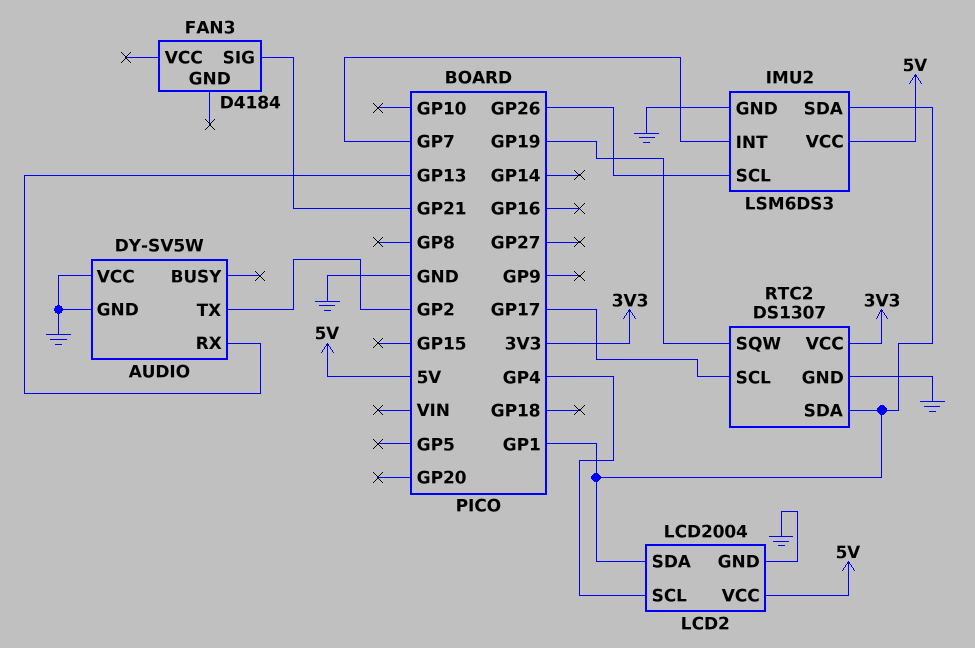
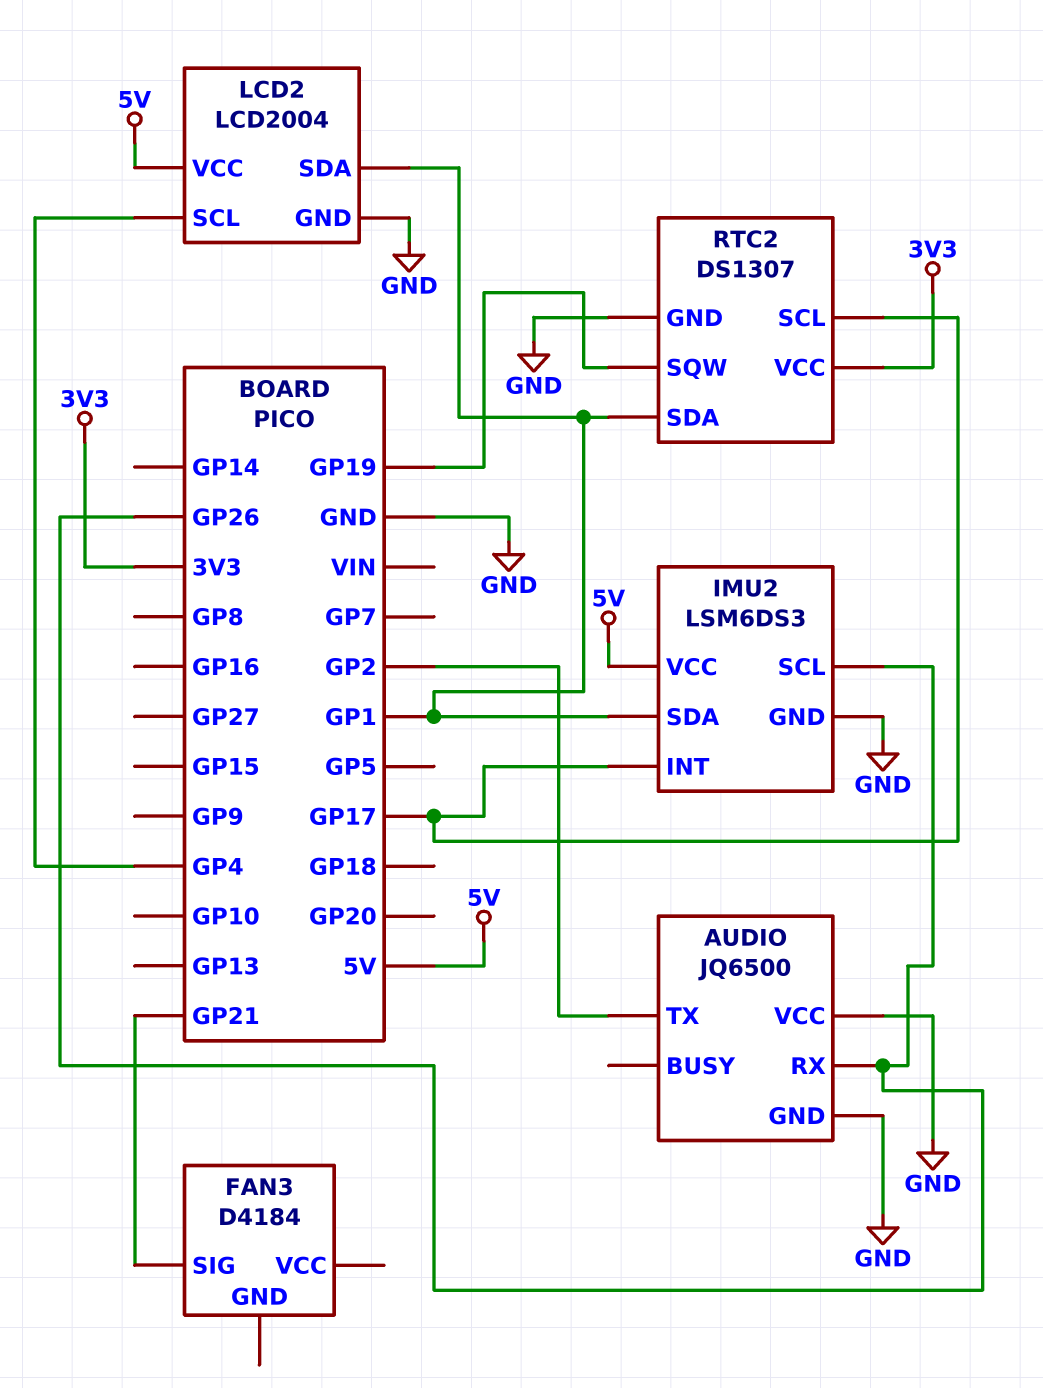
AUDIO: DY-SV5W -> JQ6500
AUDIO pin RX: GP13 -> GP26
IMU2 pin INT: GP7 -> GP17

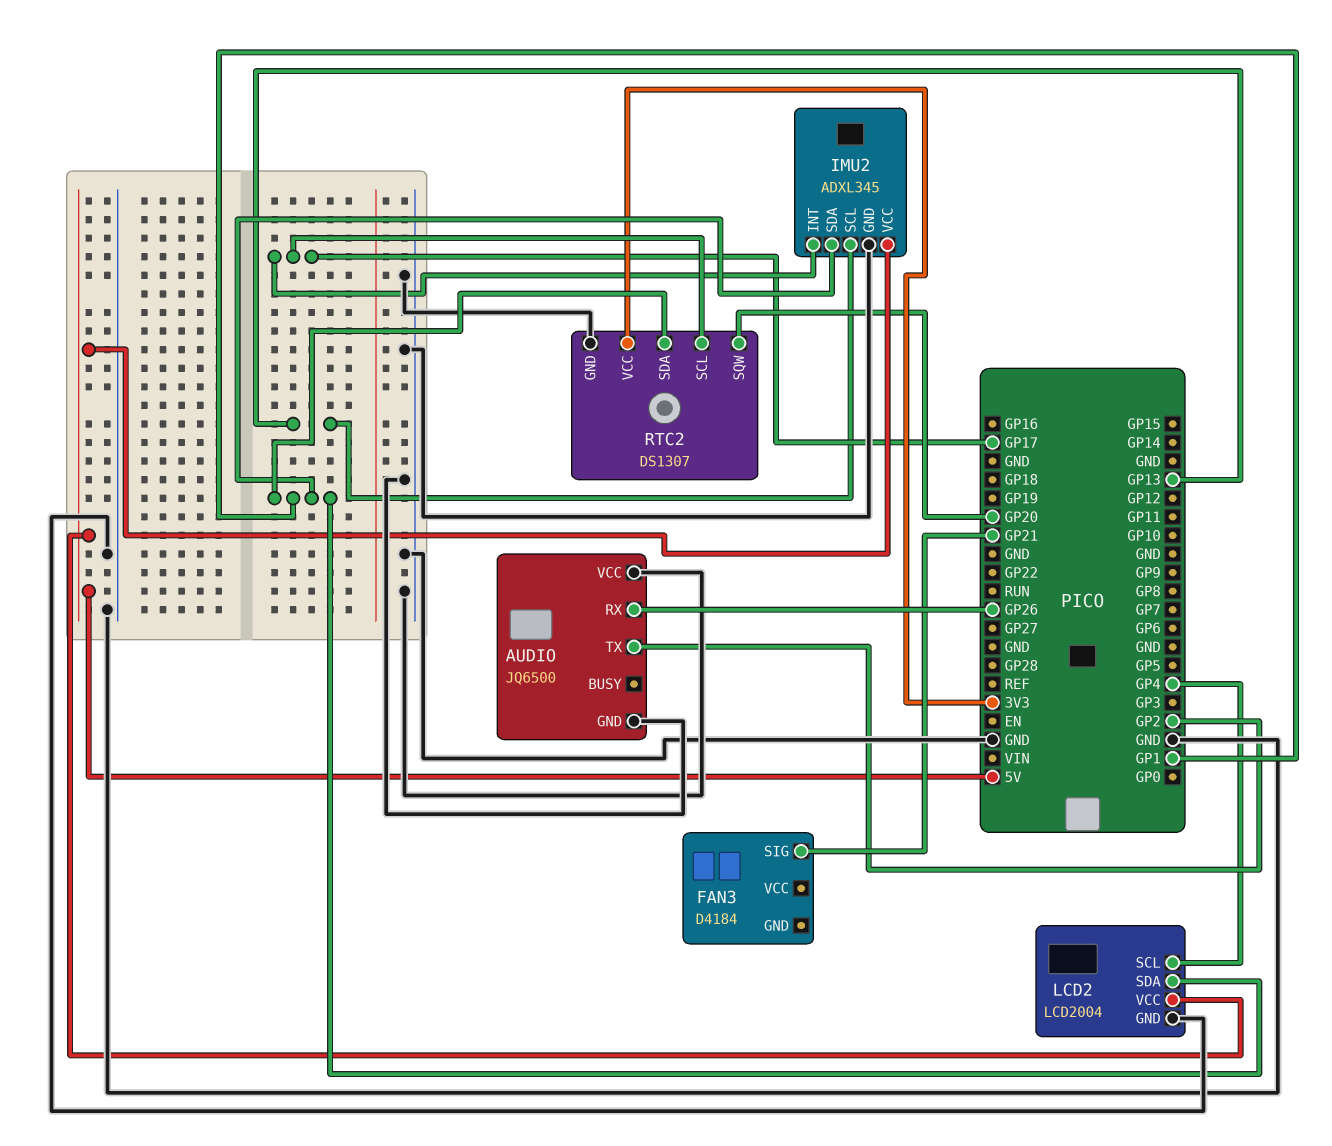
IMU2: LSM6DS3 -> ADXL345
IMU2 pin SCL: GP26 -> GP13
RTC2 pin SQW: GP19 -> GP20

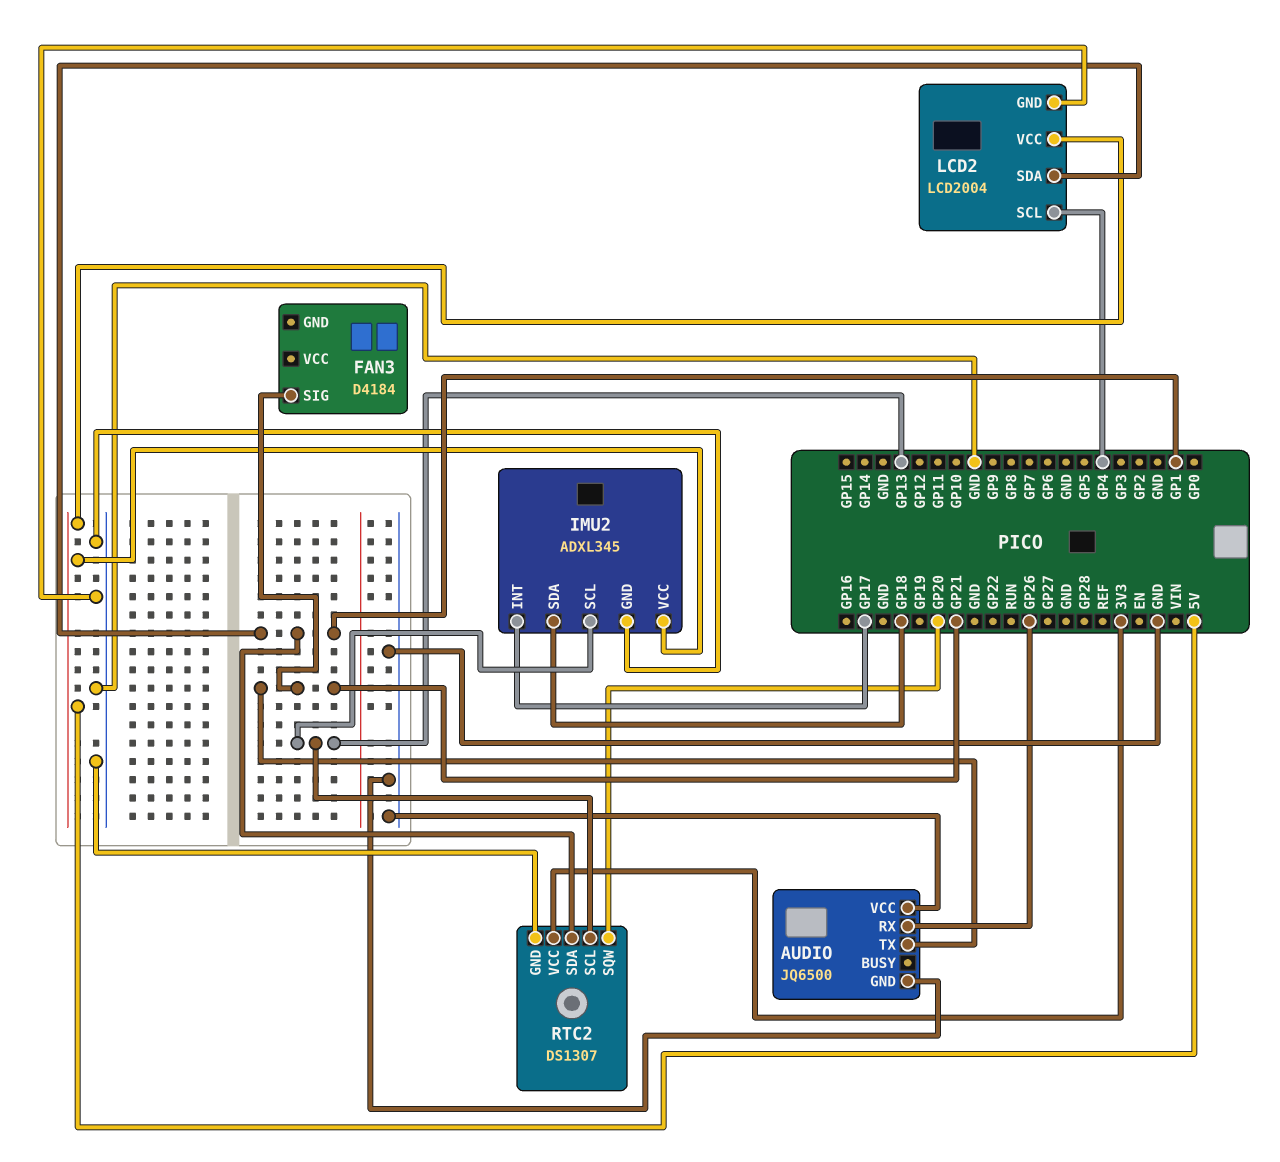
AUDIO pin TX: GP2 -> GP21
IMU2 pin SDA: GP1 -> GP18
RTC2 pin SCL: GP17 -> GP13

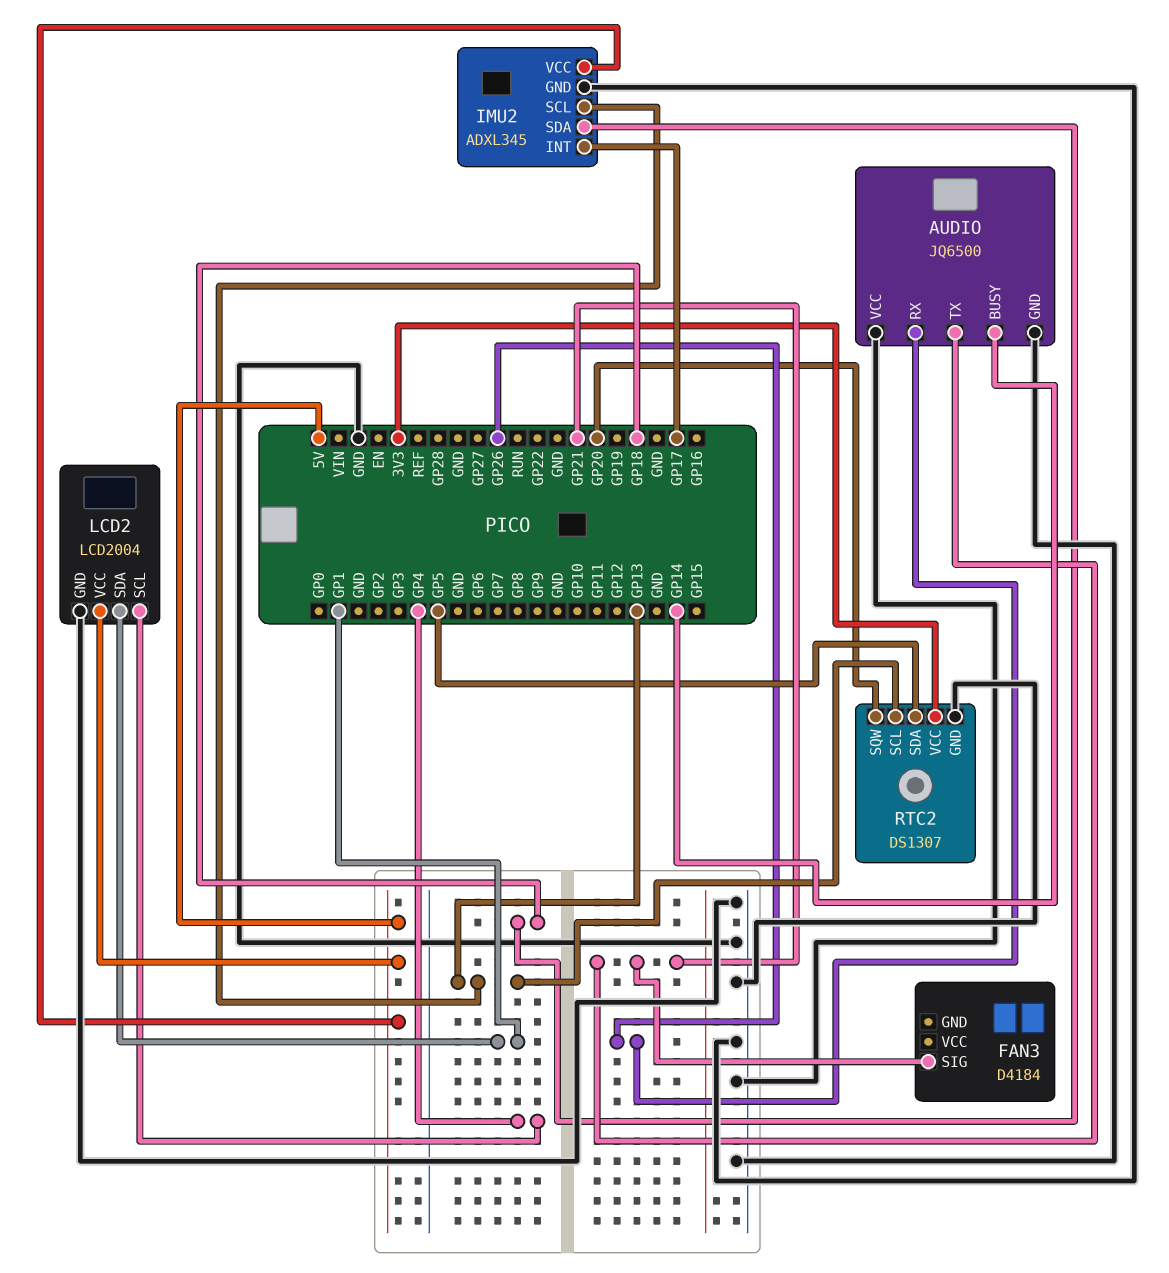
AUDIO pin BUSY: none -> GP14
RTC2 pin SDA: GP1 -> GP5

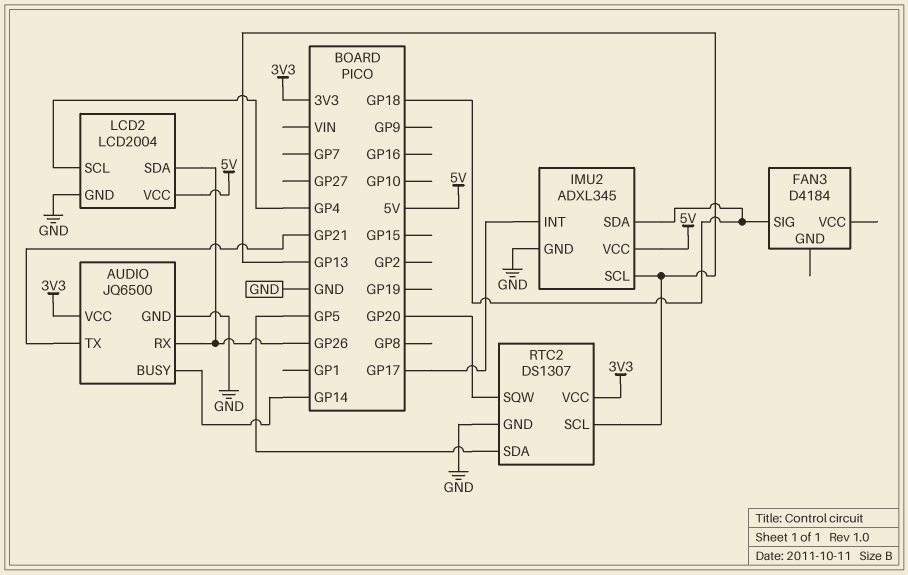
AUDIO pin VCC: GND -> 3V3
FAN3 pin SIG: GP21 -> GP18
LCD2 pin SDA: GP1 -> GP26

